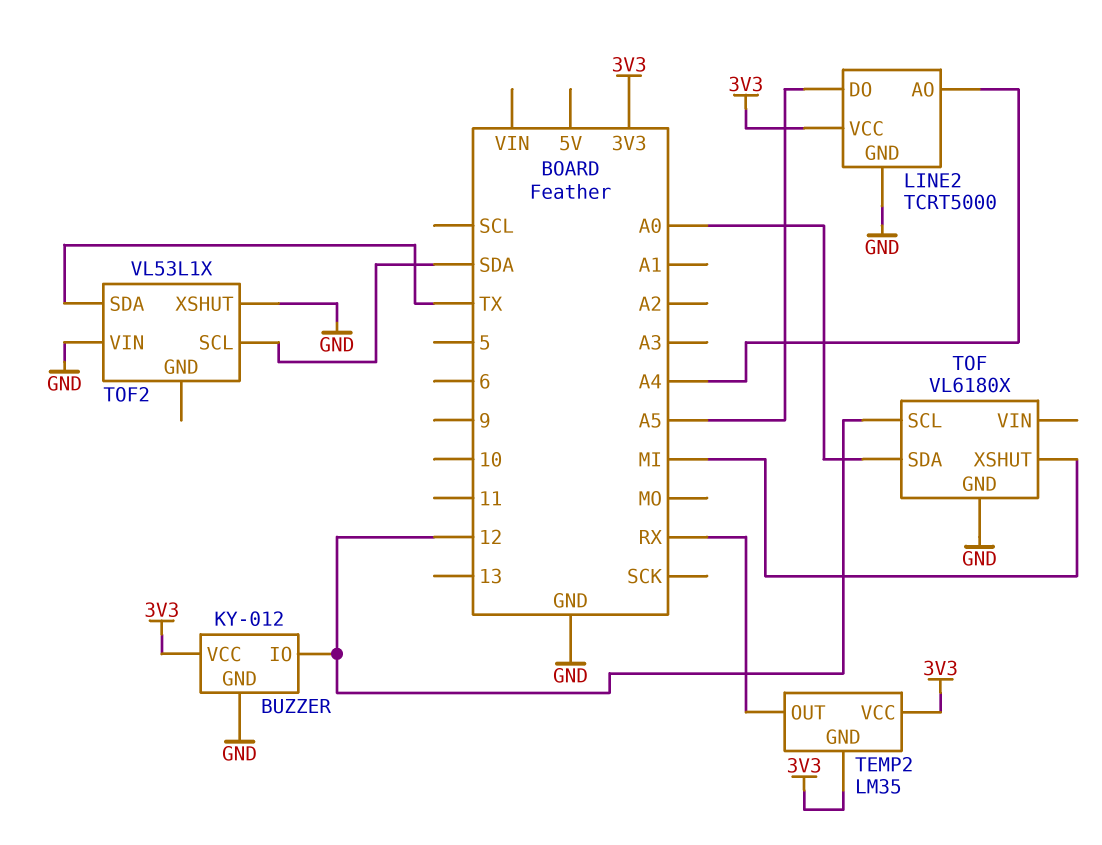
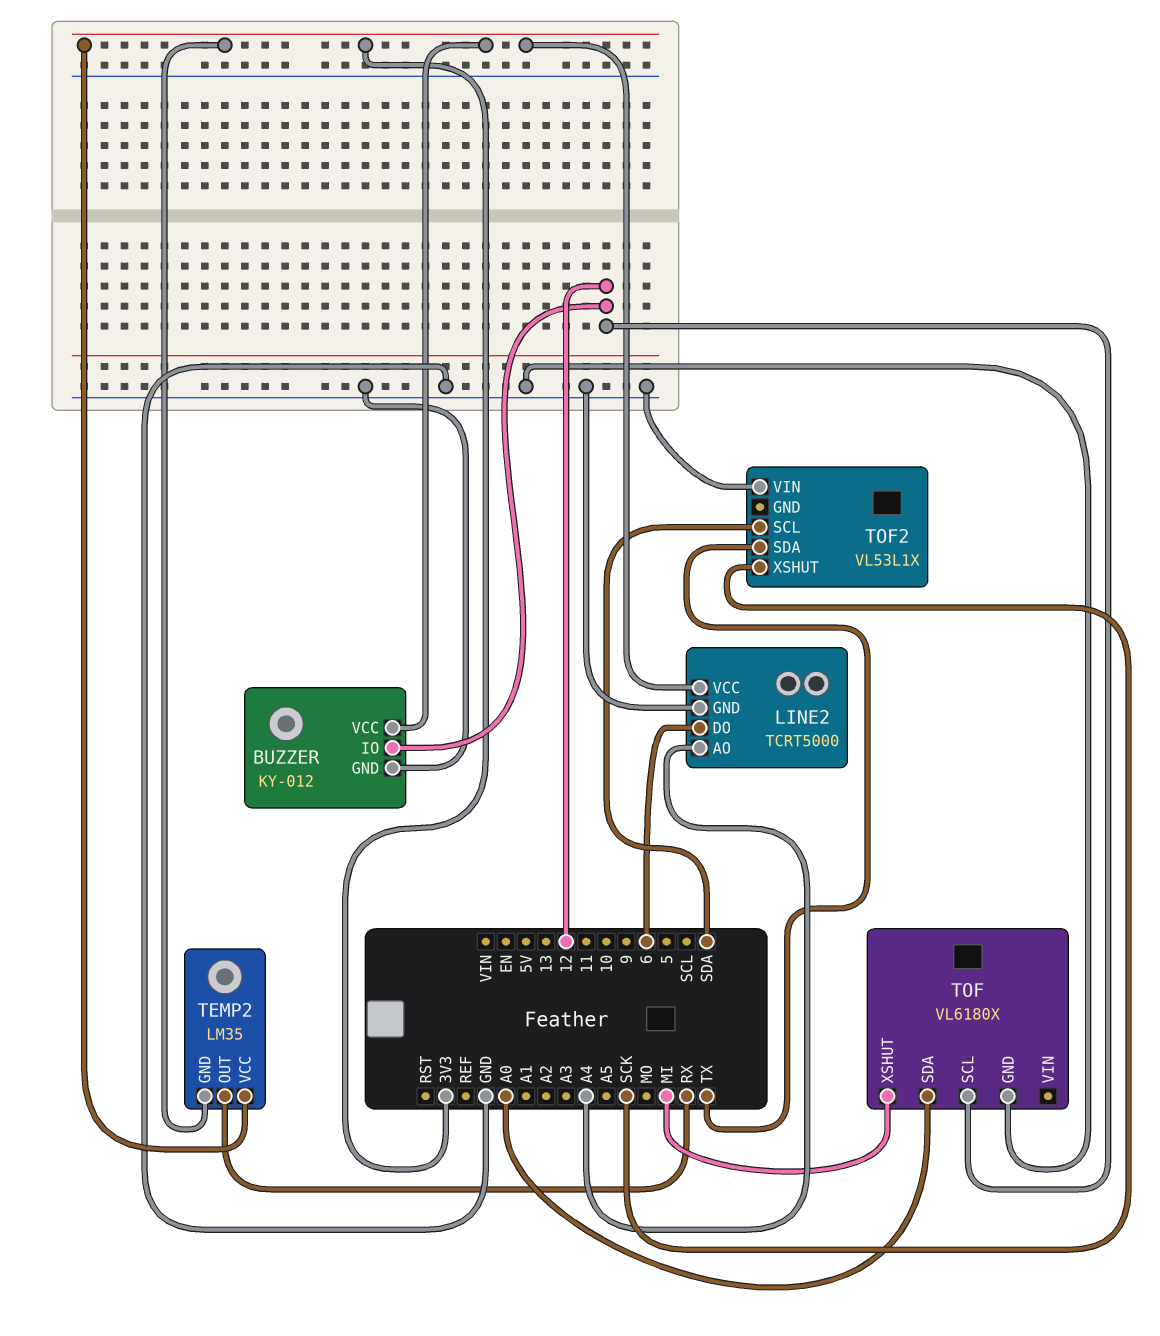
LINE2 pin DO: A5 -> 6
TOF2 pin XSHUT: GND -> SCK

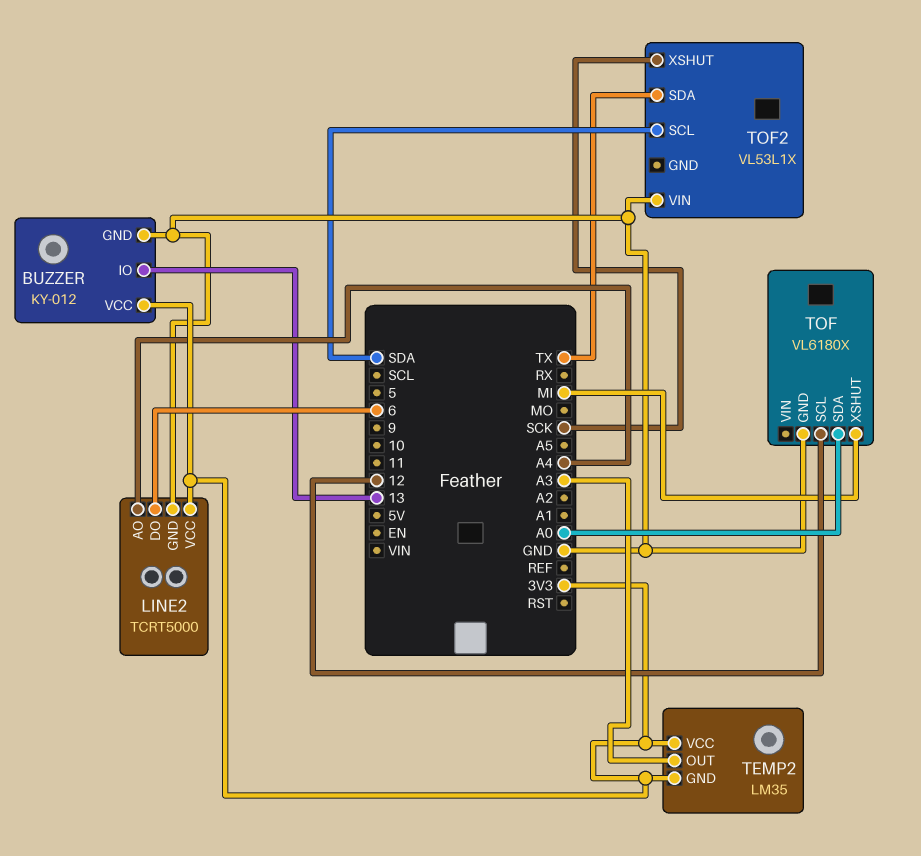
BUZZER pin IO: 12 -> 13
TEMP2 pin OUT: RX -> A3

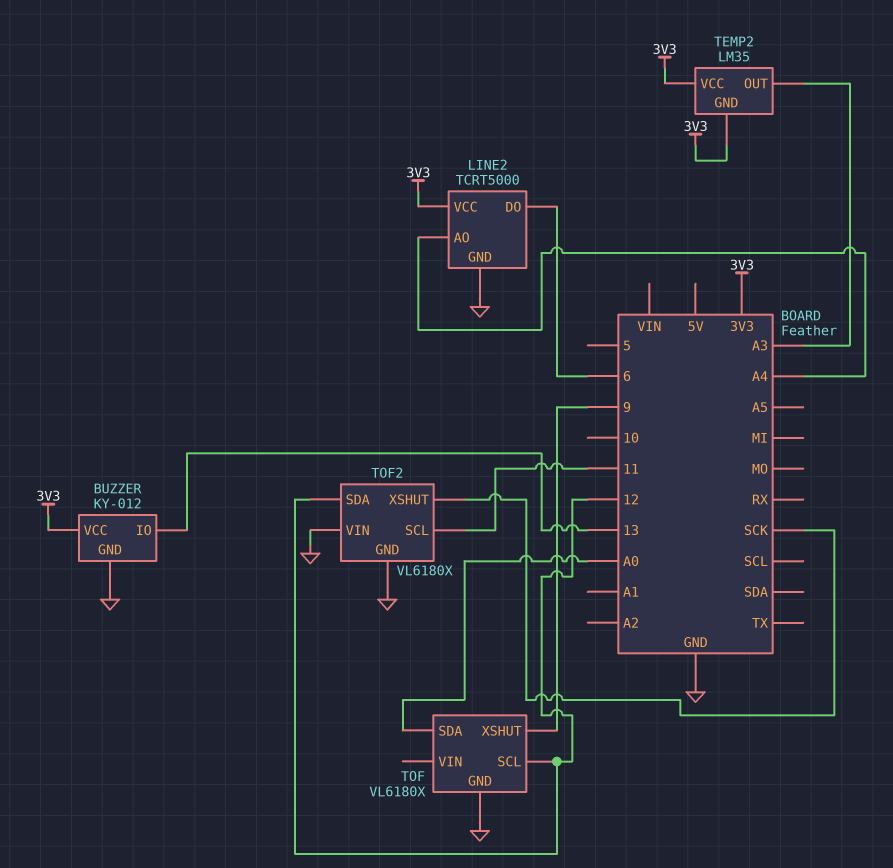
TOF pin XSHUT: MI -> 9
TOF2: VL53L1X -> VL6180X
TOF2 pin GND: none -> GND
TOF2 pin SCL: SDA -> 11
TOF2 pin SDA: TX -> 12

